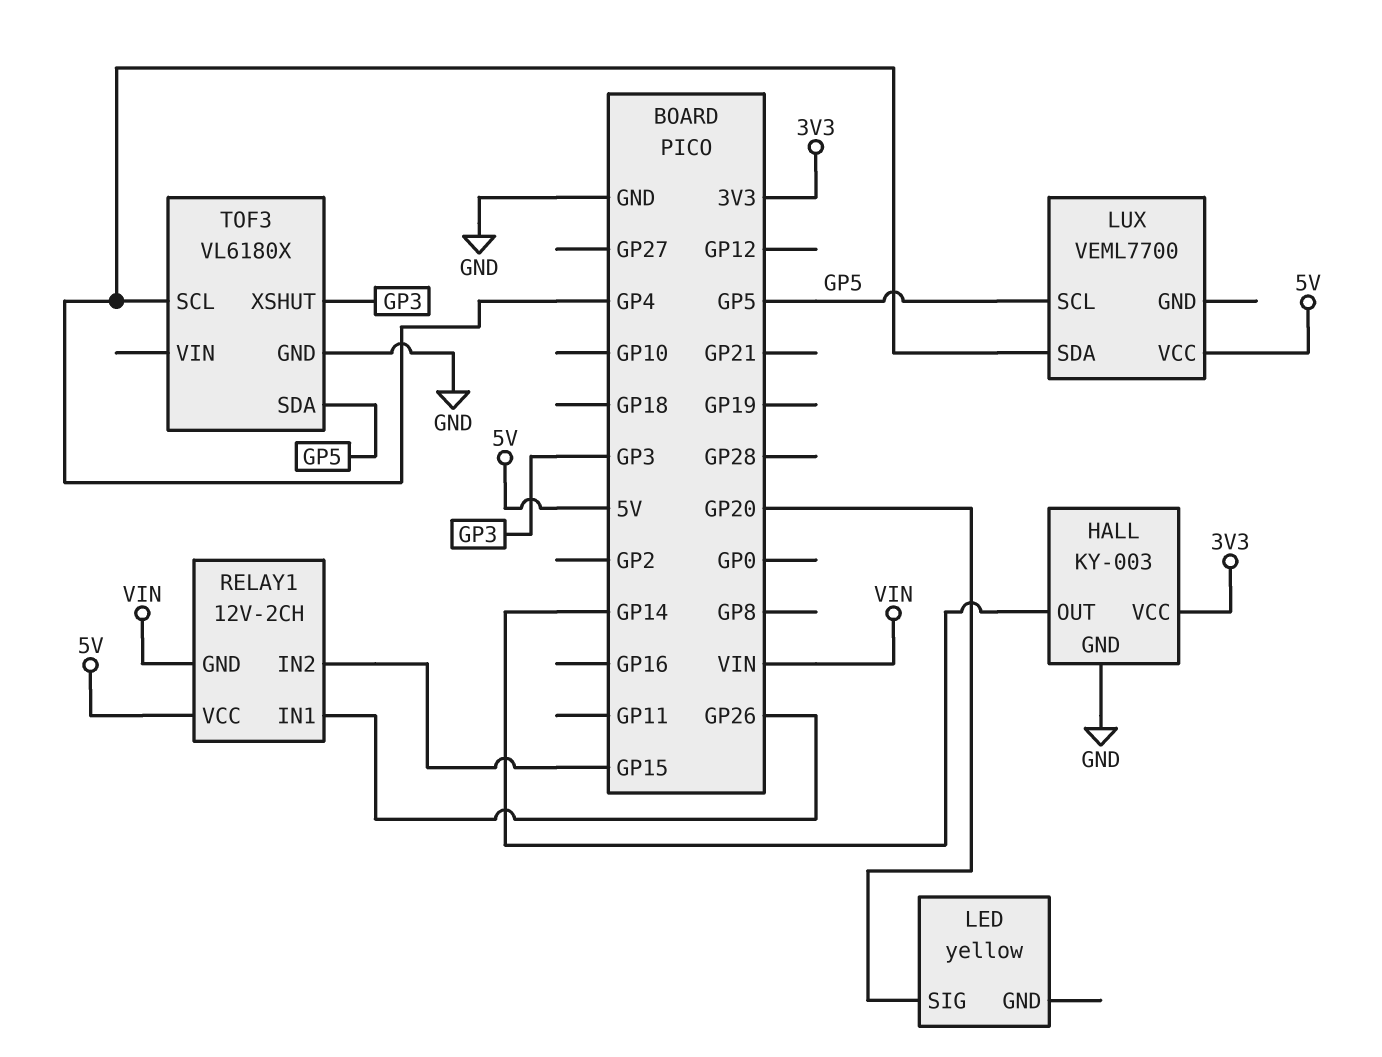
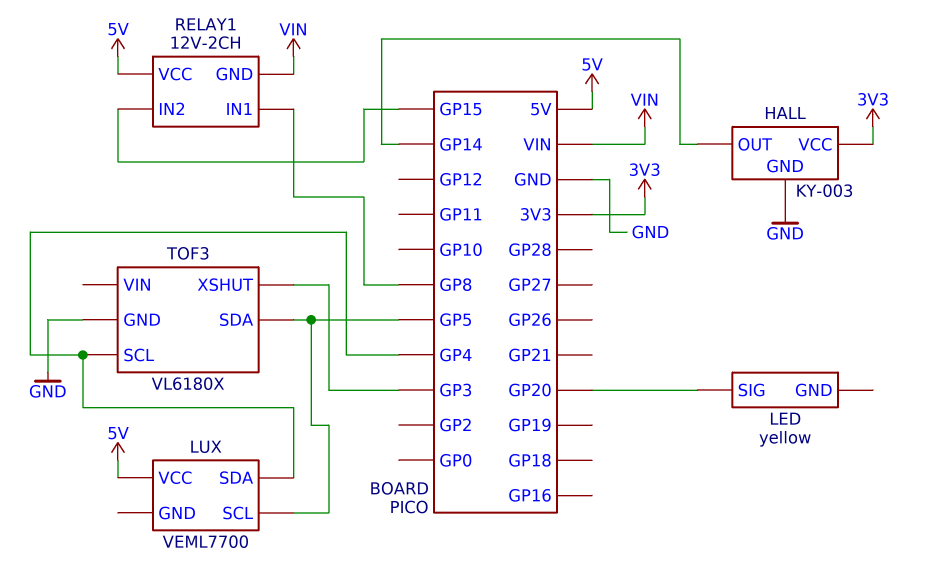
RELAY1 pin IN1: GP26 -> GP8

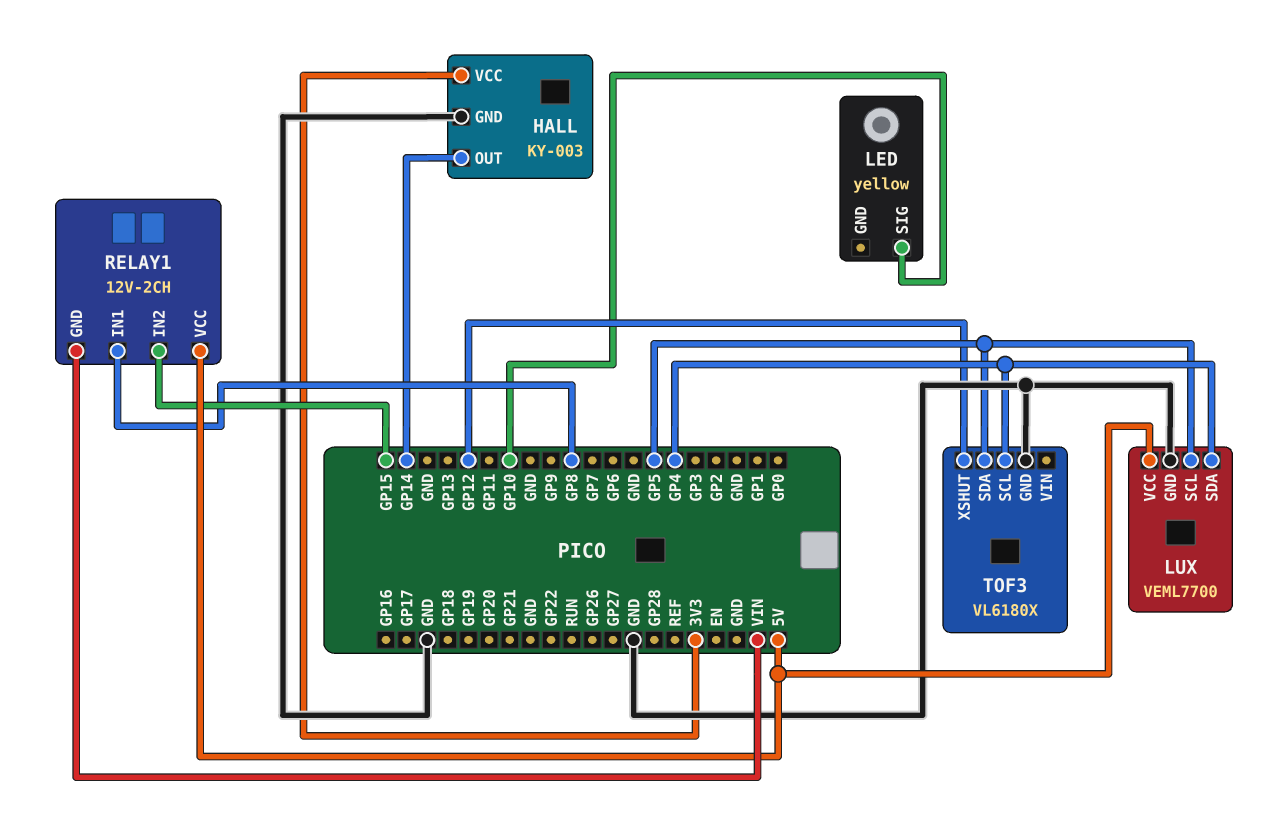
LED pin SIG: GP20 -> GP10
LUX pin GND: none -> GND
TOF3 pin XSHUT: GP3 -> GP12

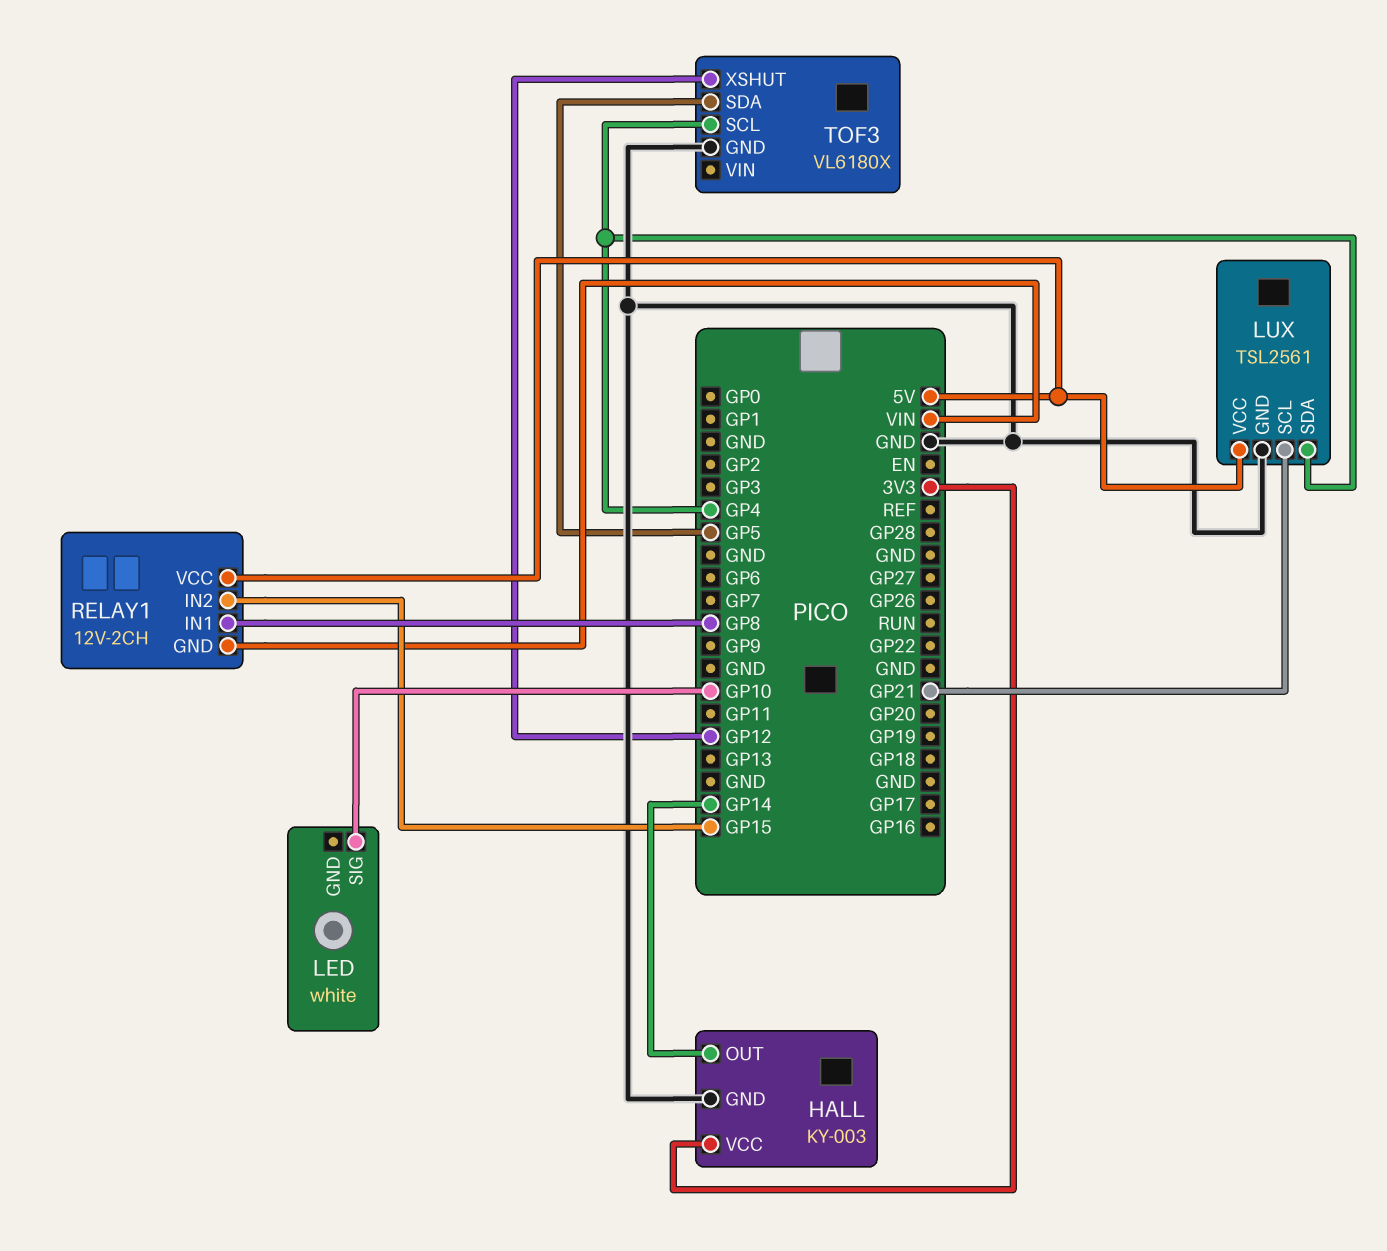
LED: yellow -> white
LUX: VEML7700 -> TSL2561
LUX pin SCL: GP5 -> GP21

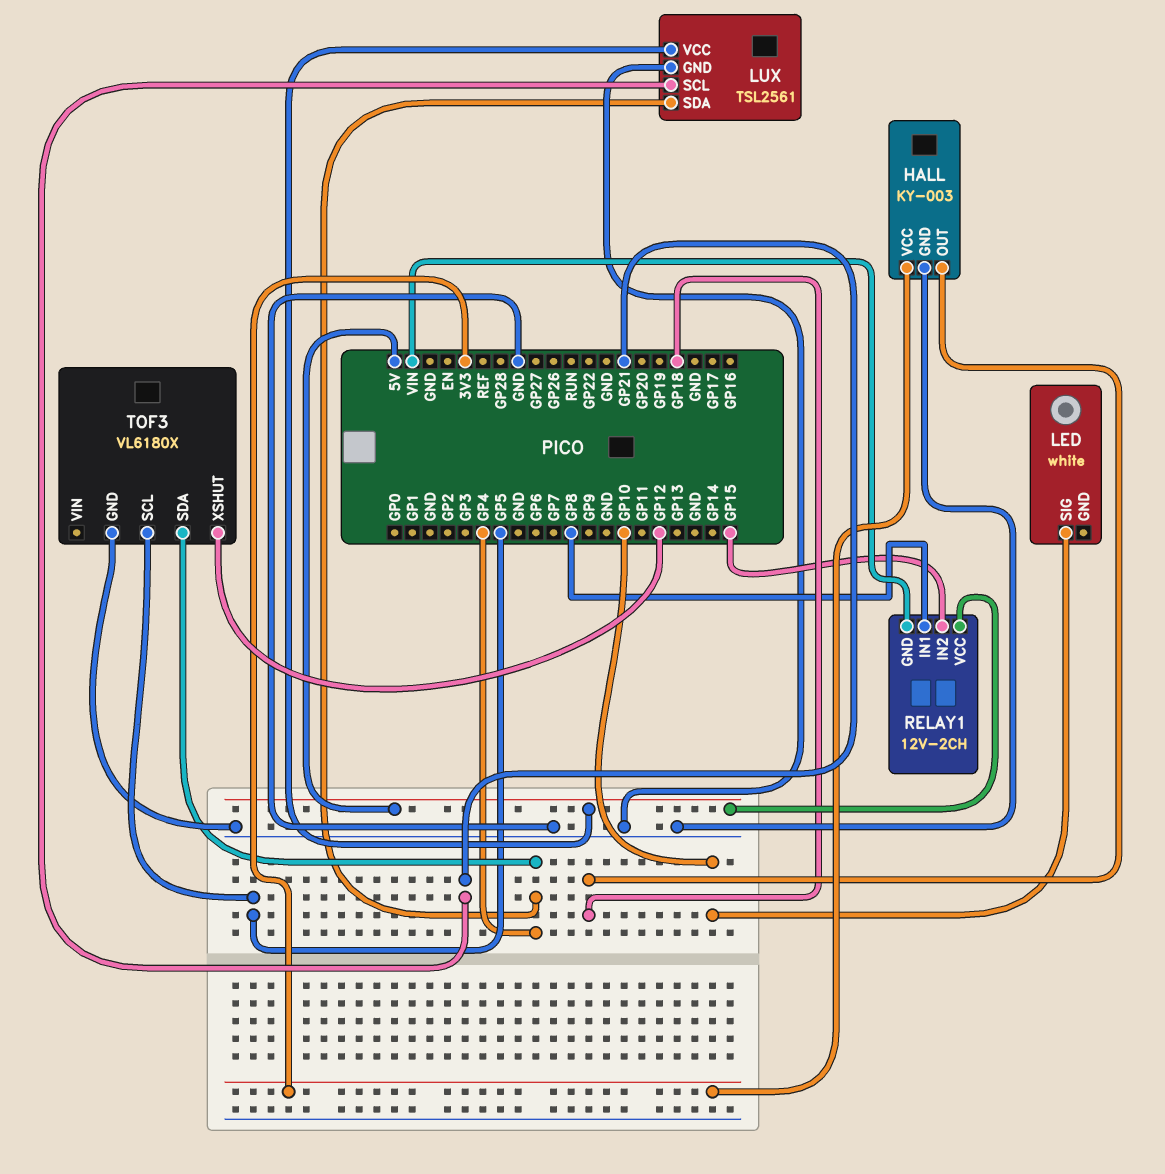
HALL pin OUT: GP14 -> GP18
TOF3 pin SCL: GP4 -> GP5
TOF3 pin SDA: GP5 -> GP4

